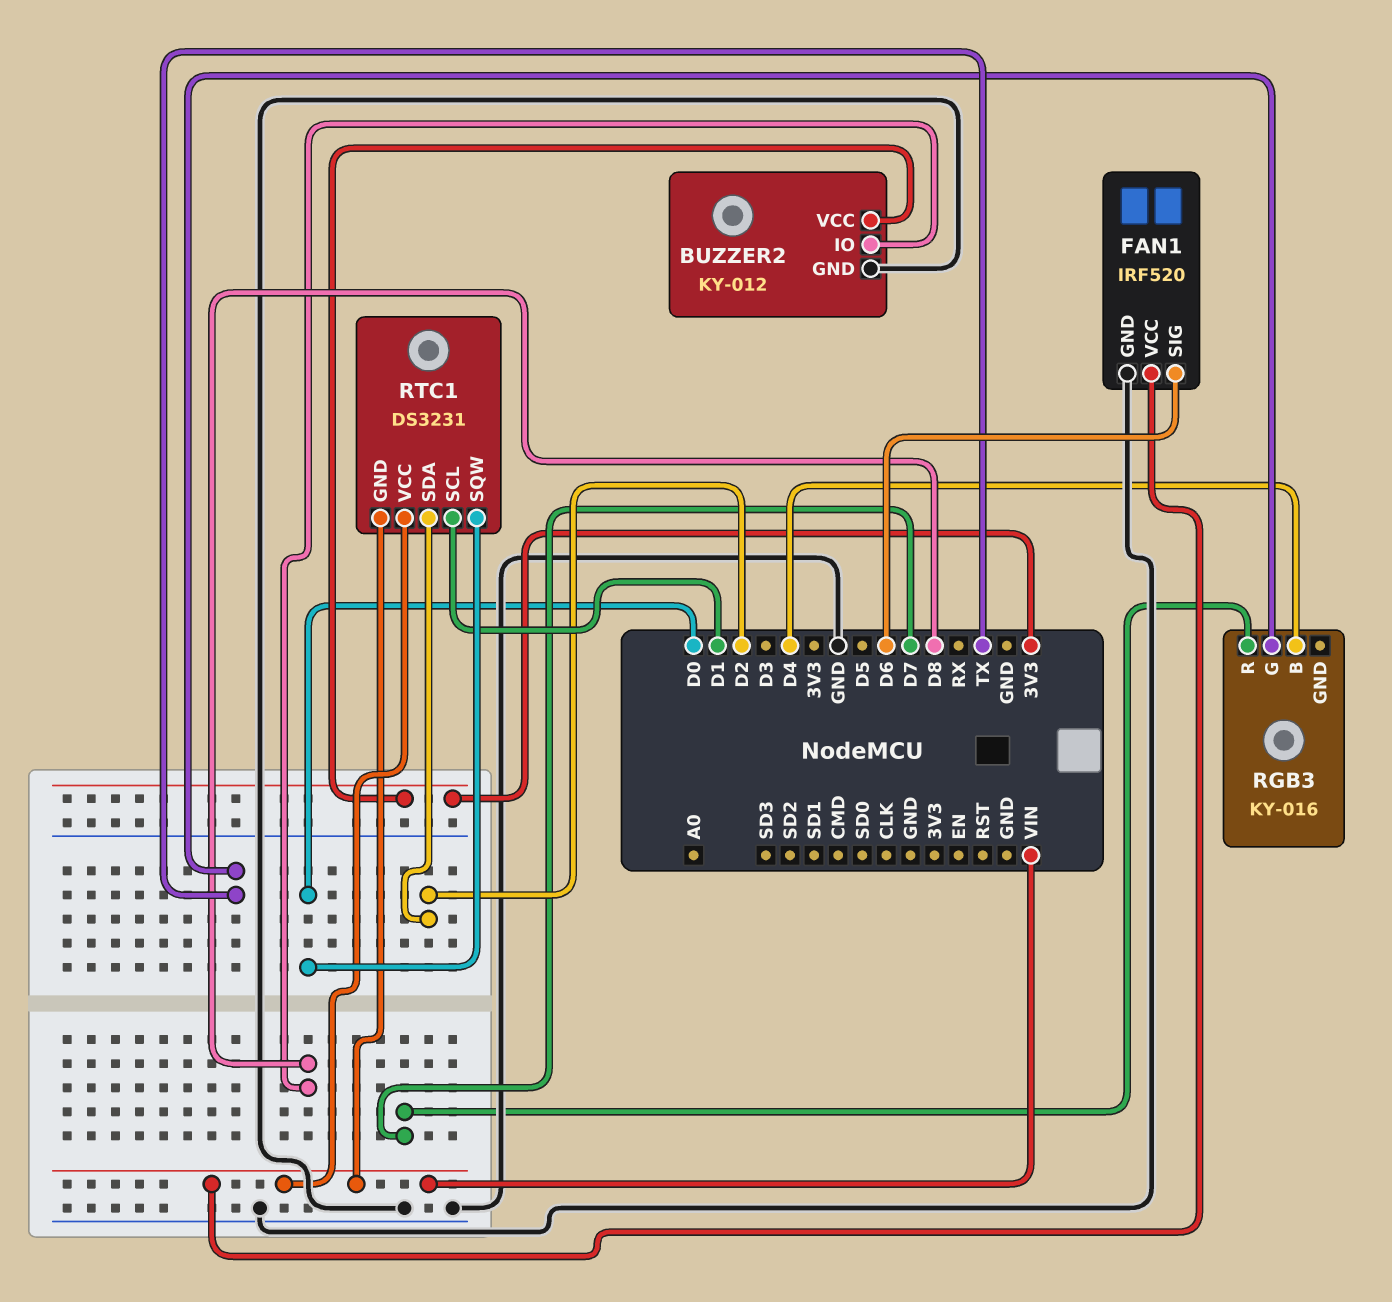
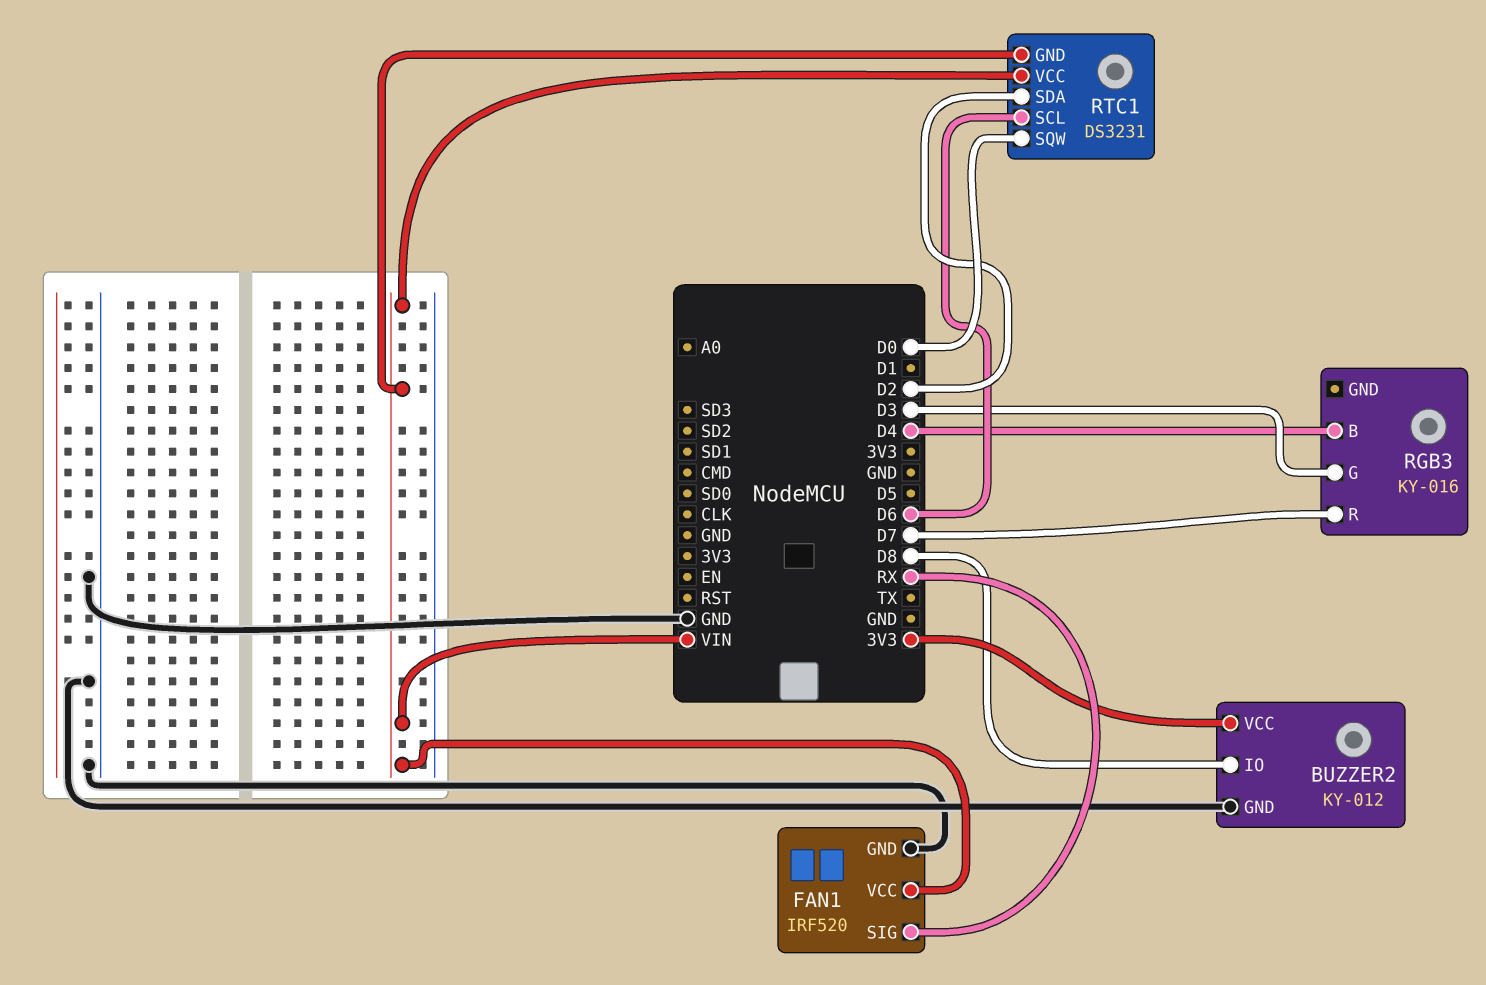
FAN1 pin SIG: D6 -> RX
RGB3 pin G: TX -> D3
RTC1 pin SCL: D1 -> D6

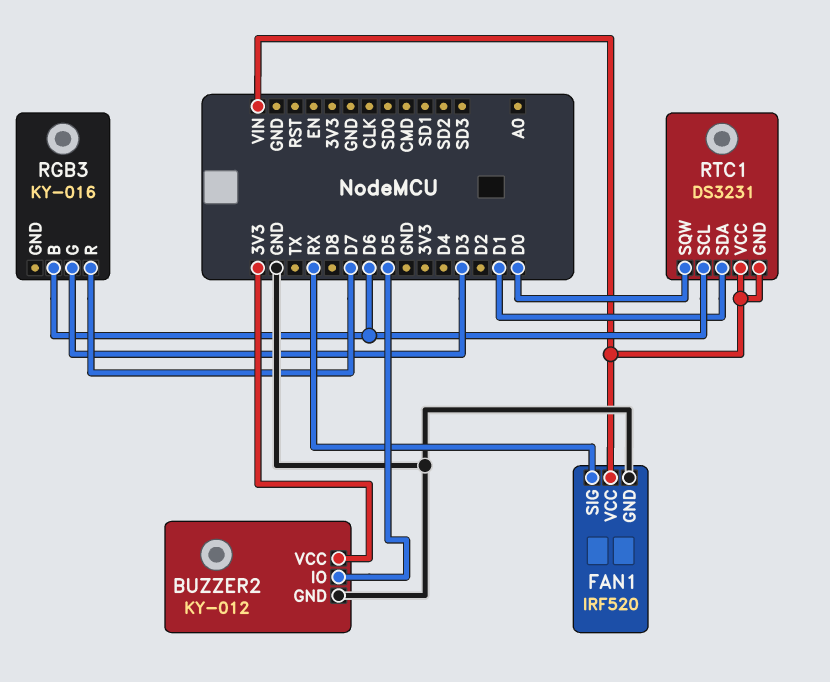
BUZZER2 pin IO: D8 -> D5
RGB3 pin B: D4 -> D6
RTC1 pin SDA: D2 -> D1

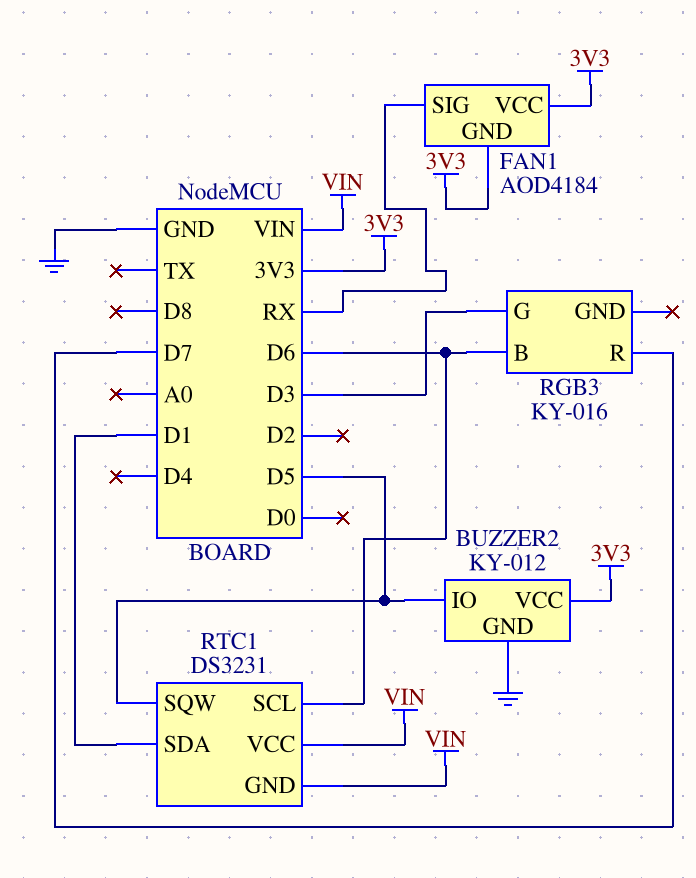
FAN1: IRF520 -> AOD4184
FAN1 pin GND: GND -> 3V3
FAN1 pin VCC: VIN -> 3V3
RTC1 pin SQW: D0 -> D5

